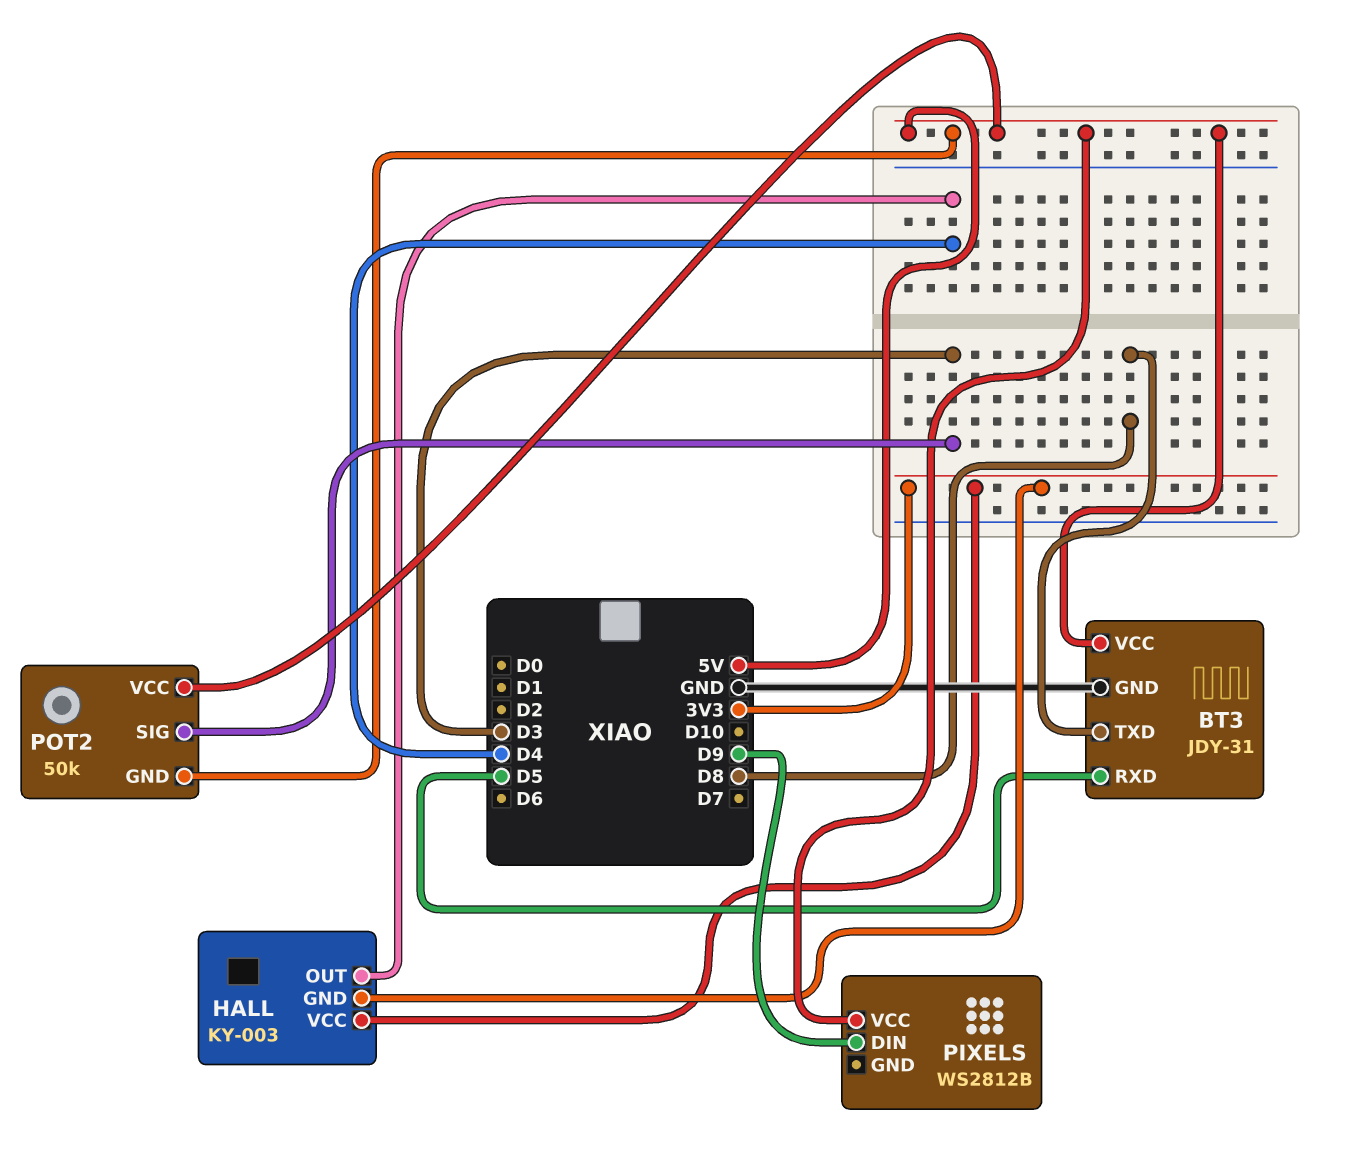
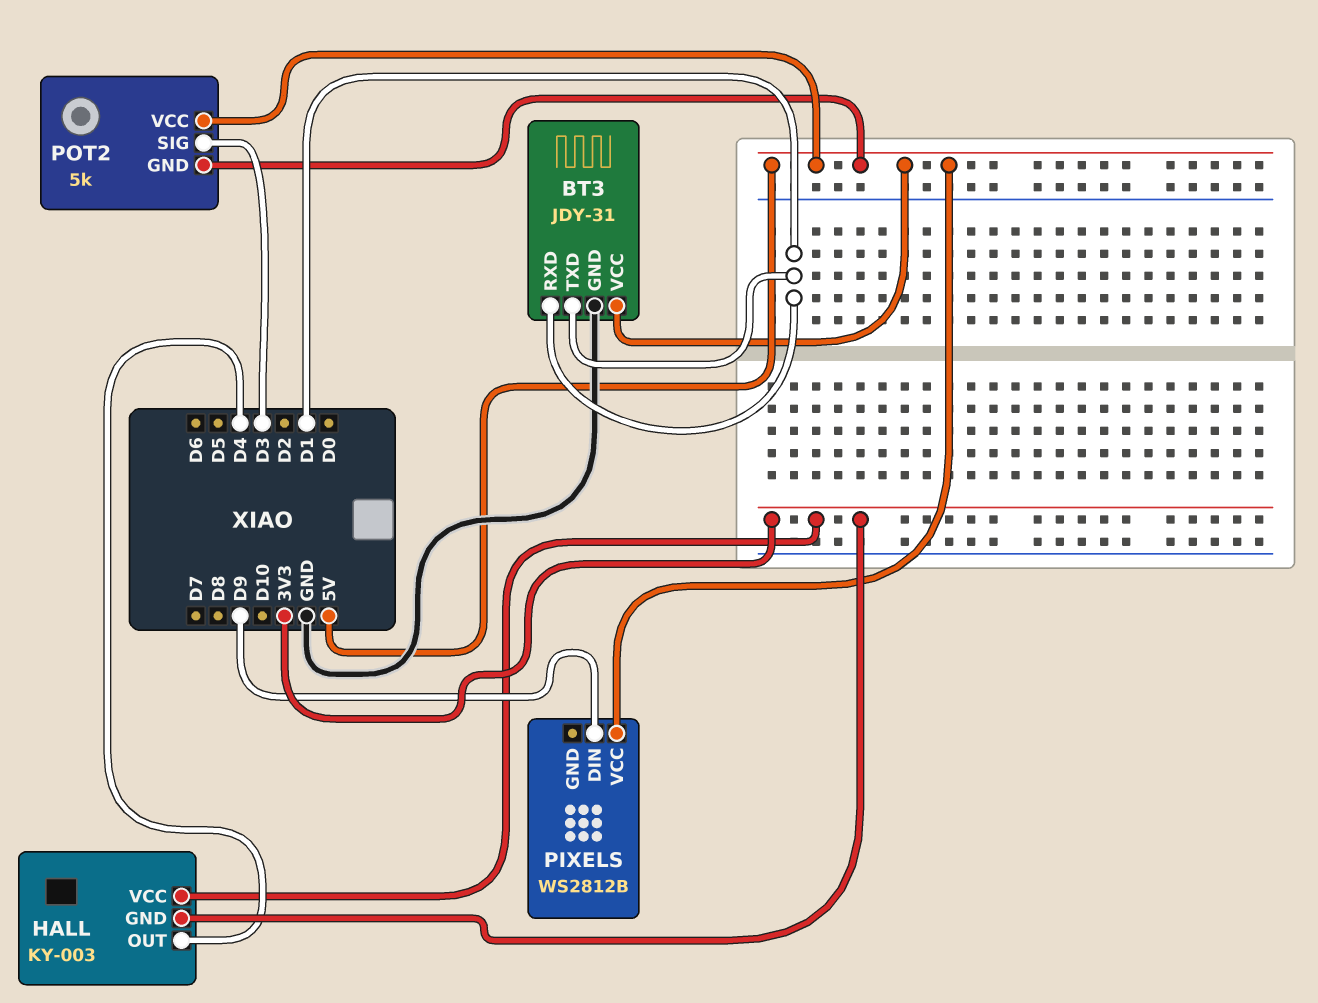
BT3 pin RXD: D5 -> D1
BT3 pin TXD: D8 -> D1
POT2: 50k -> 5k

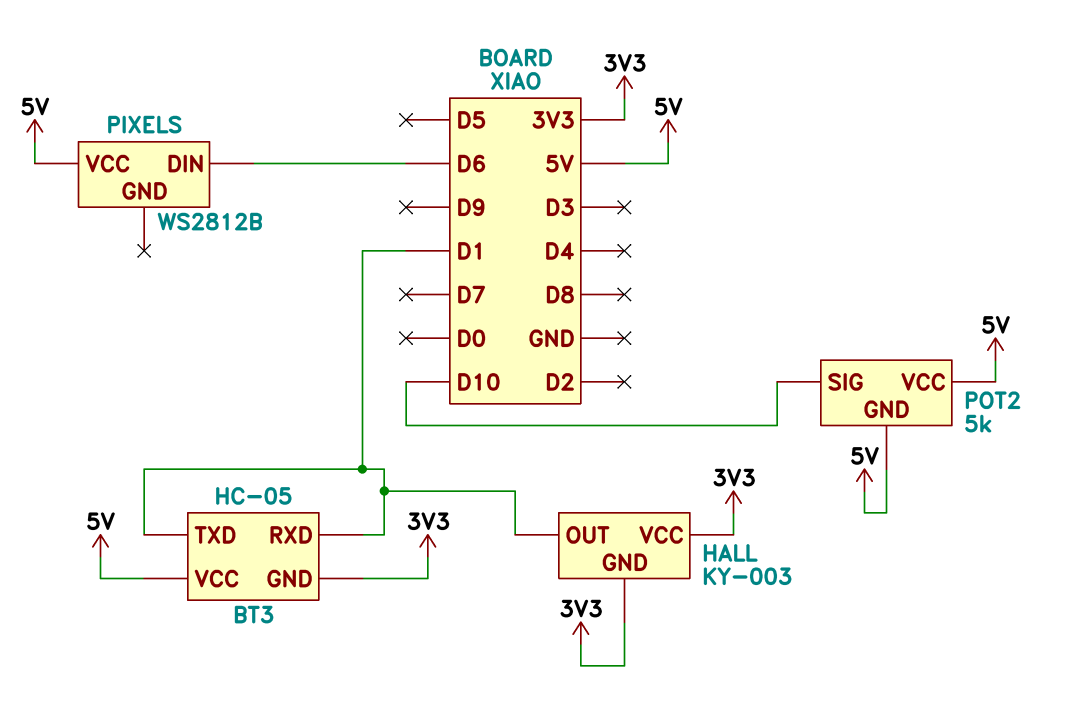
BT3: JDY-31 -> HC-05
BT3 pin GND: GND -> 3V3
HALL pin OUT: D4 -> D1
PIXELS pin DIN: D9 -> D6
POT2 pin SIG: D3 -> D10

